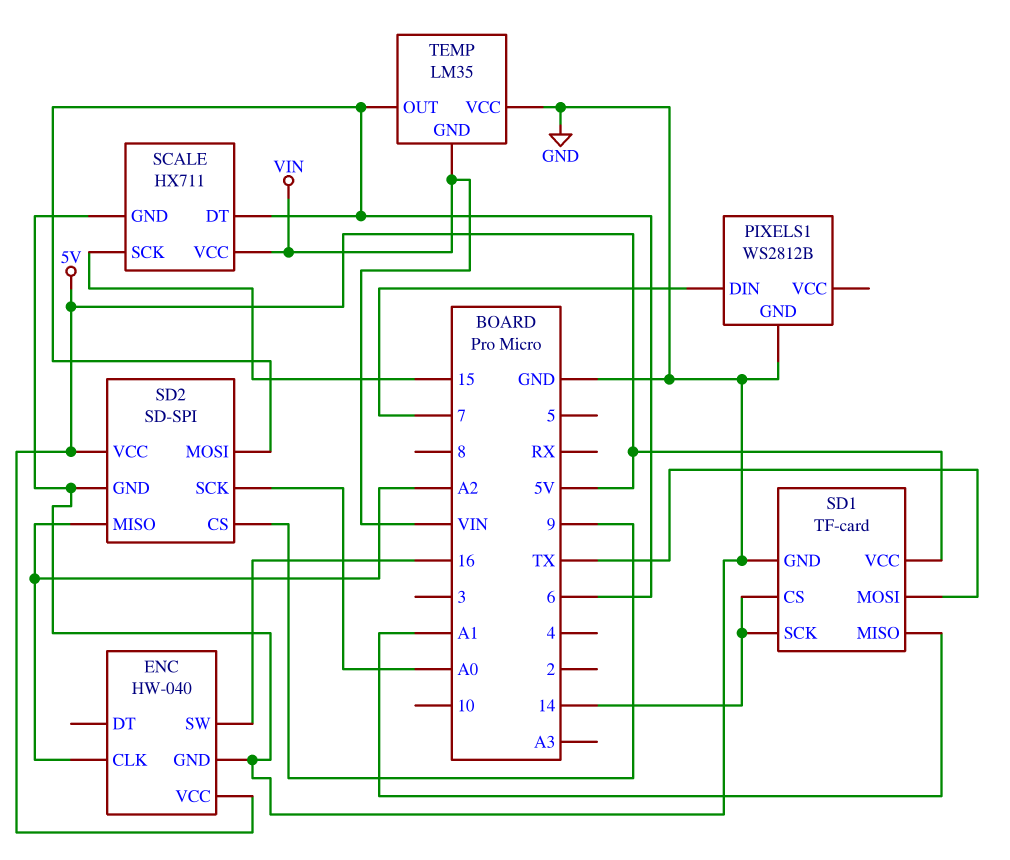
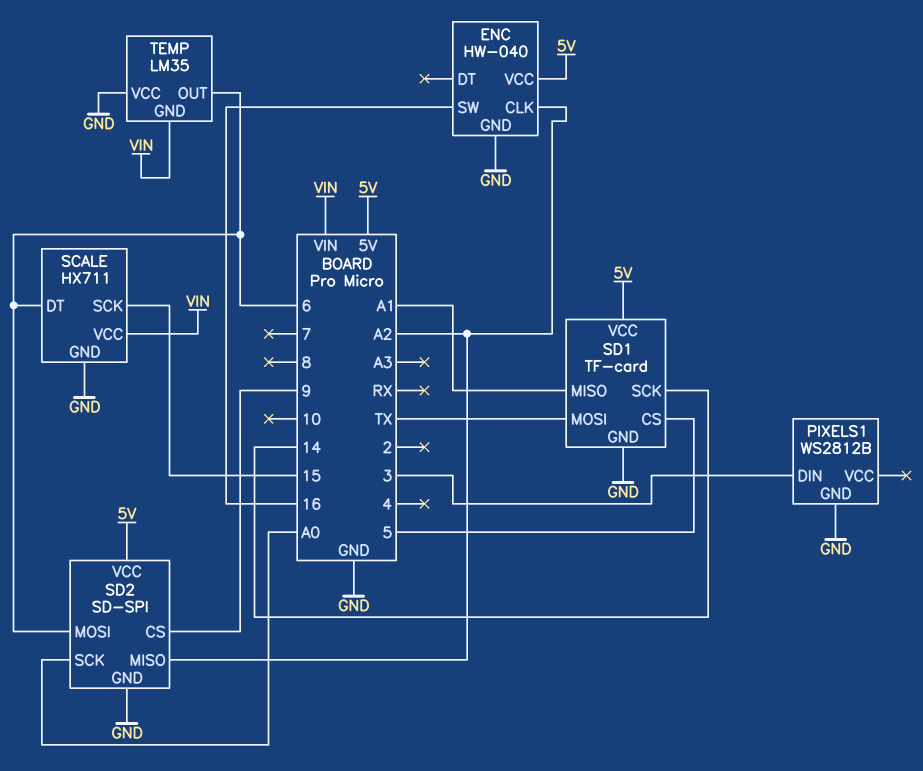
PIXELS1 pin DIN: 7 -> 3
SD1 pin CS: 14 -> 5

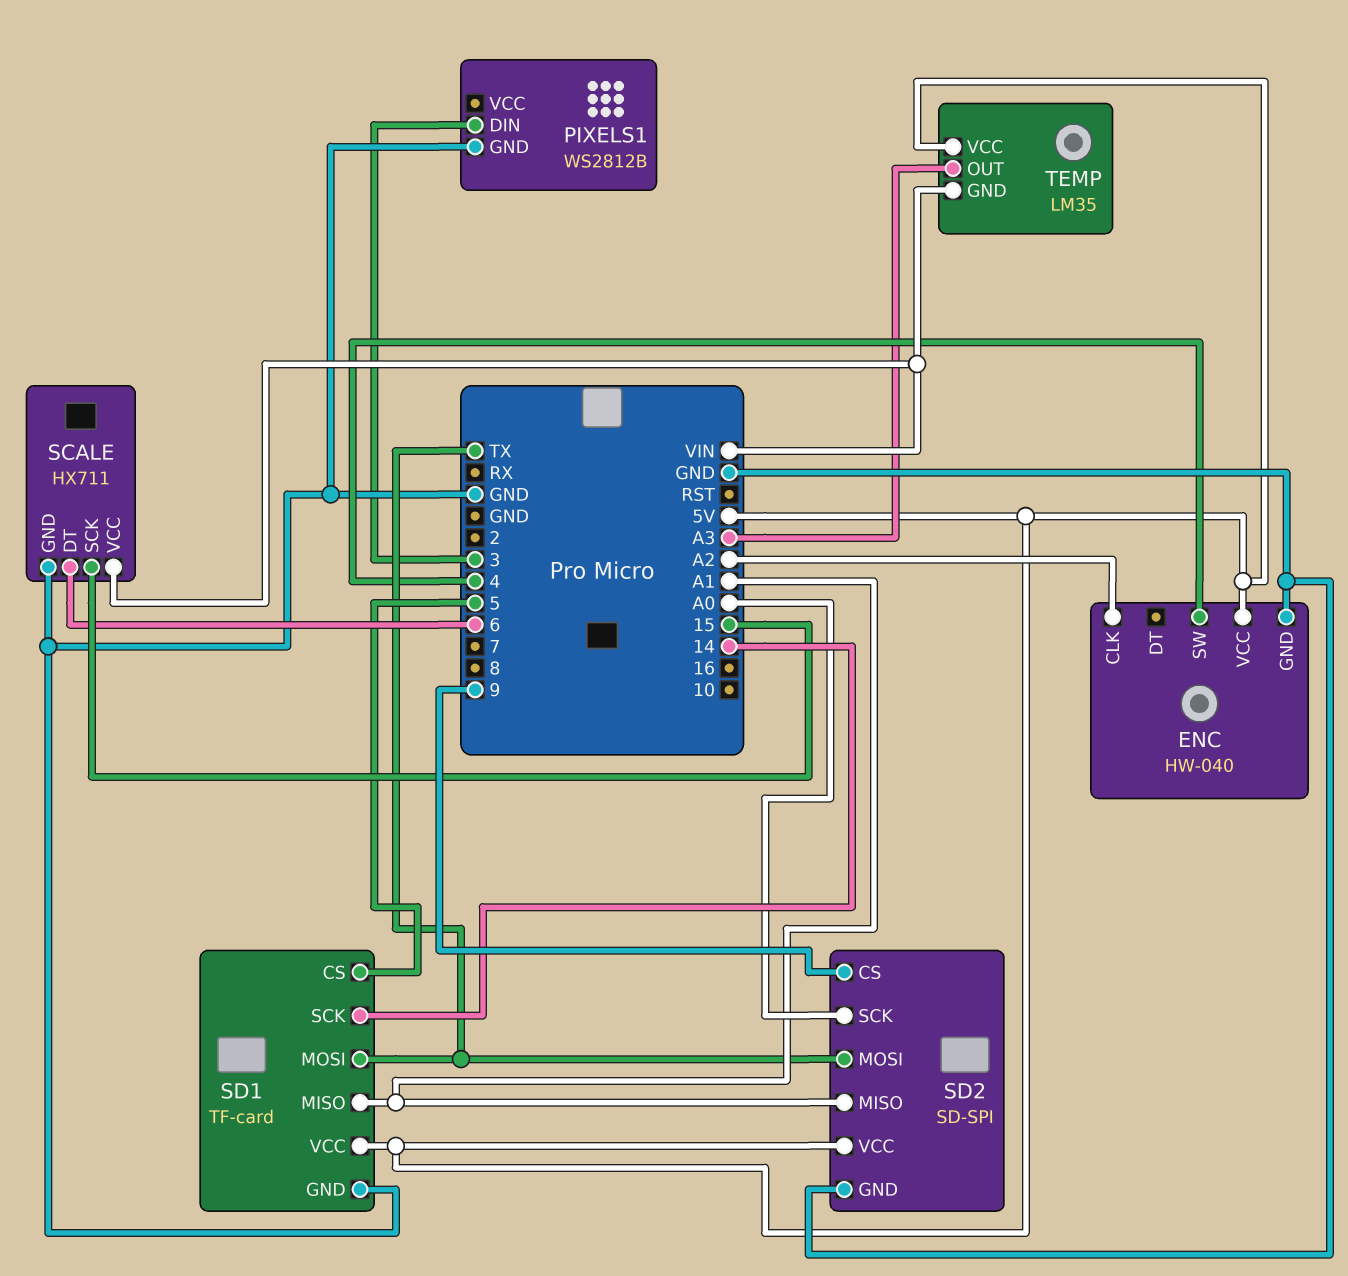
ENC pin SW: 16 -> 4
SD2 pin MISO: A2 -> A1
SD2 pin MOSI: 6 -> TX
TEMP pin OUT: 6 -> A3
TEMP pin VCC: GND -> 5V

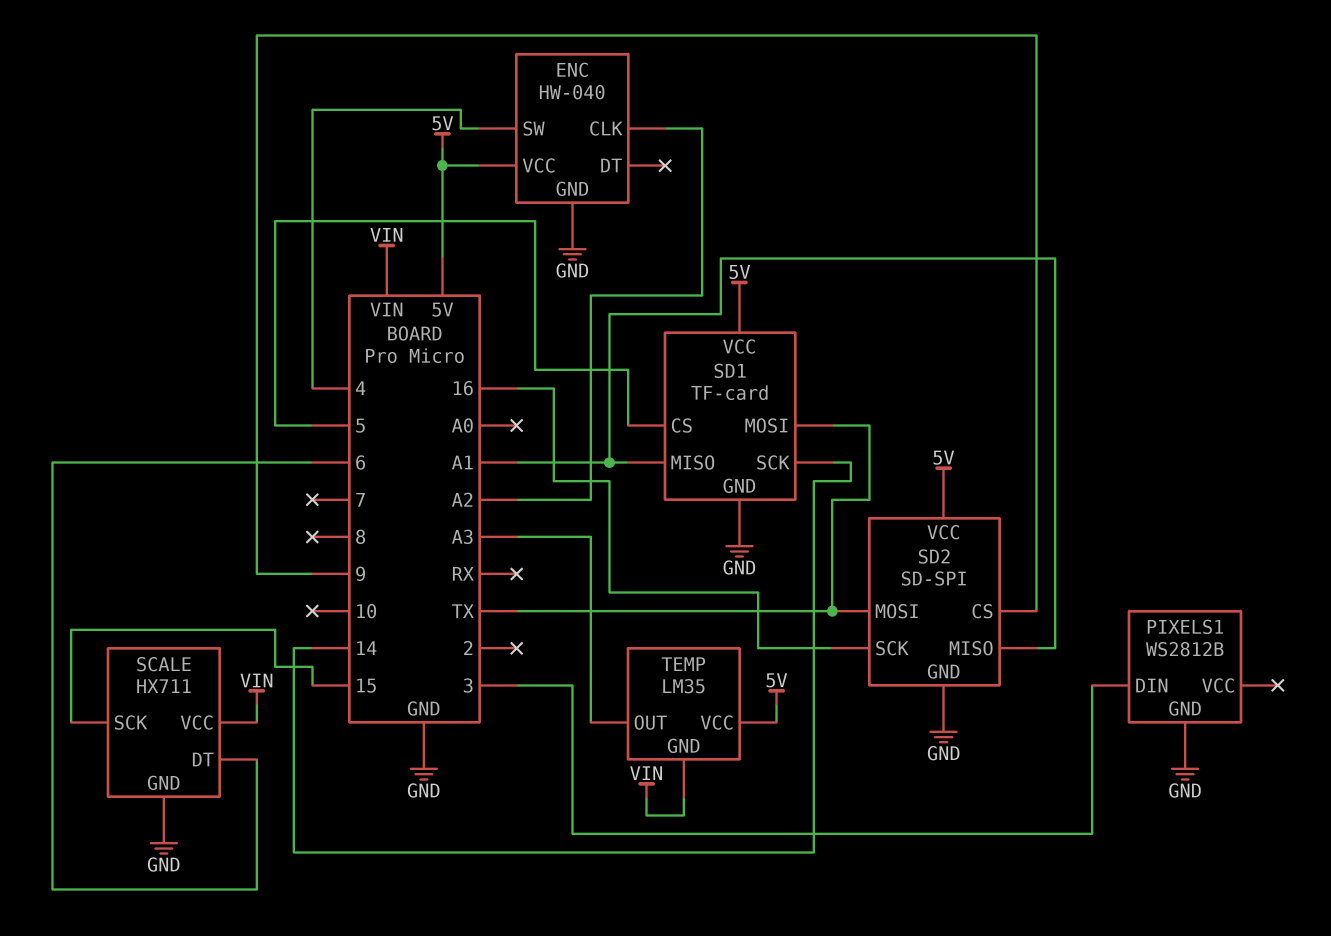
SD2 pin SCK: A0 -> 16

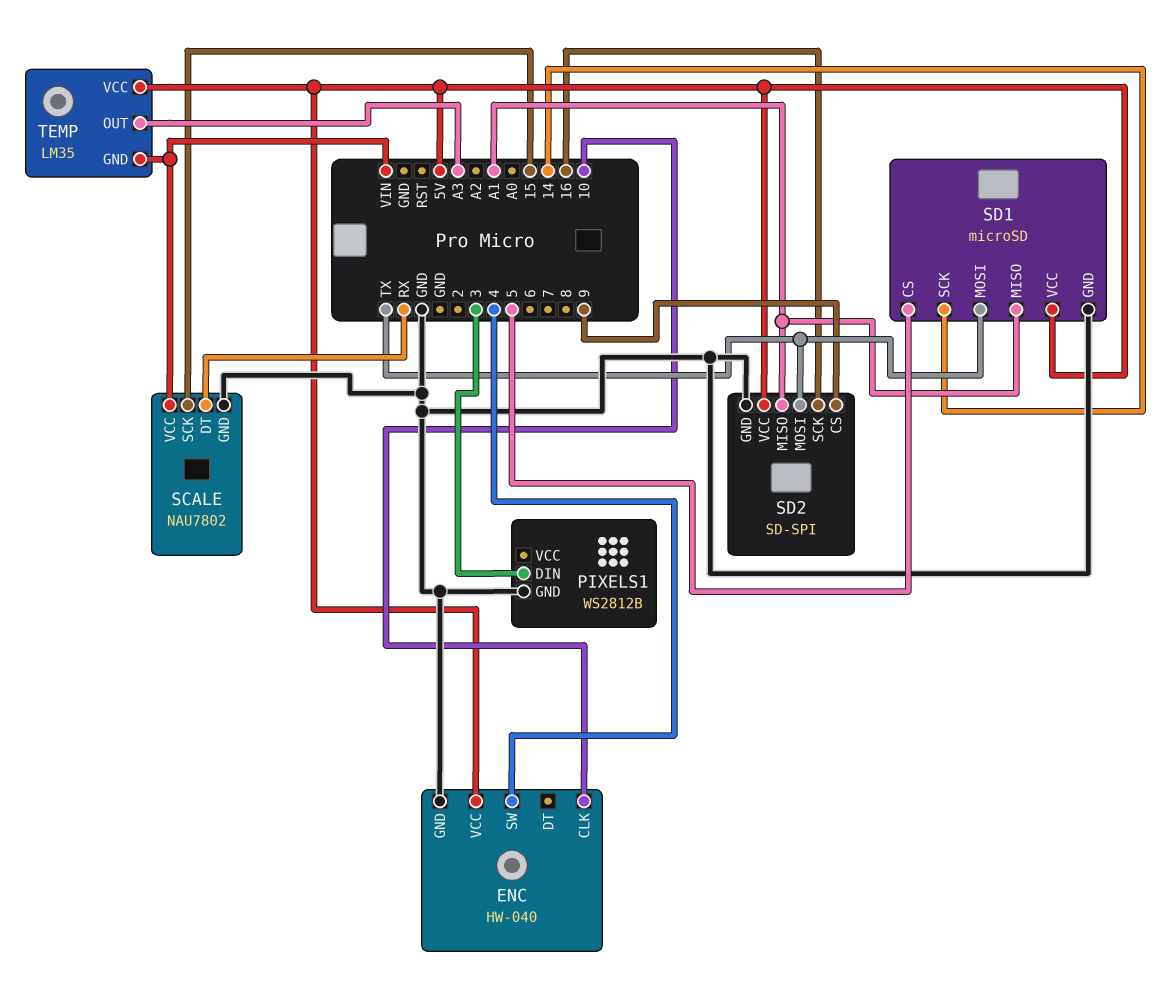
ENC pin CLK: A2 -> 10
SCALE: HX711 -> NAU7802
SCALE pin DT: 6 -> RX
SD1: TF-card -> microSD

